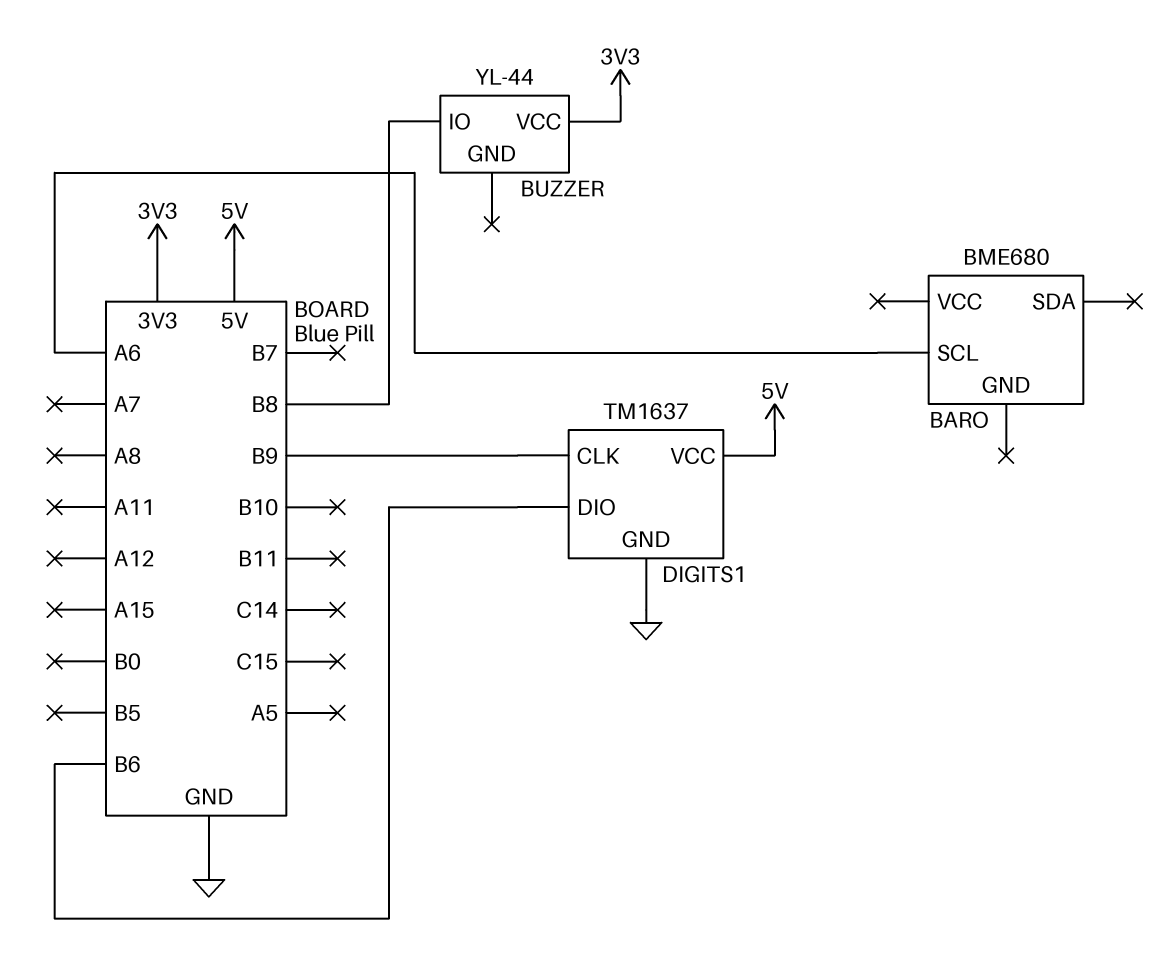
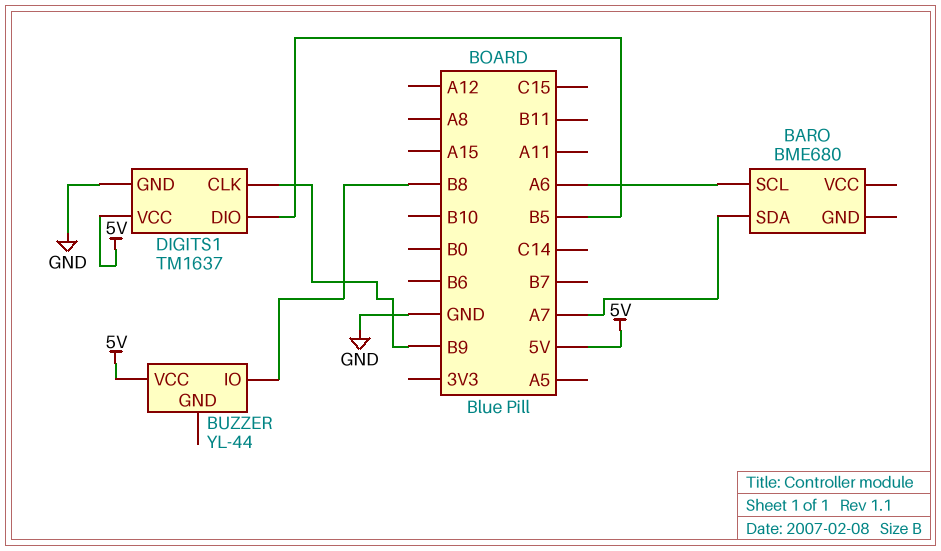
BARO pin SDA: none -> A7
BUZZER pin VCC: 3V3 -> 5V
DIGITS1 pin DIO: B6 -> B5

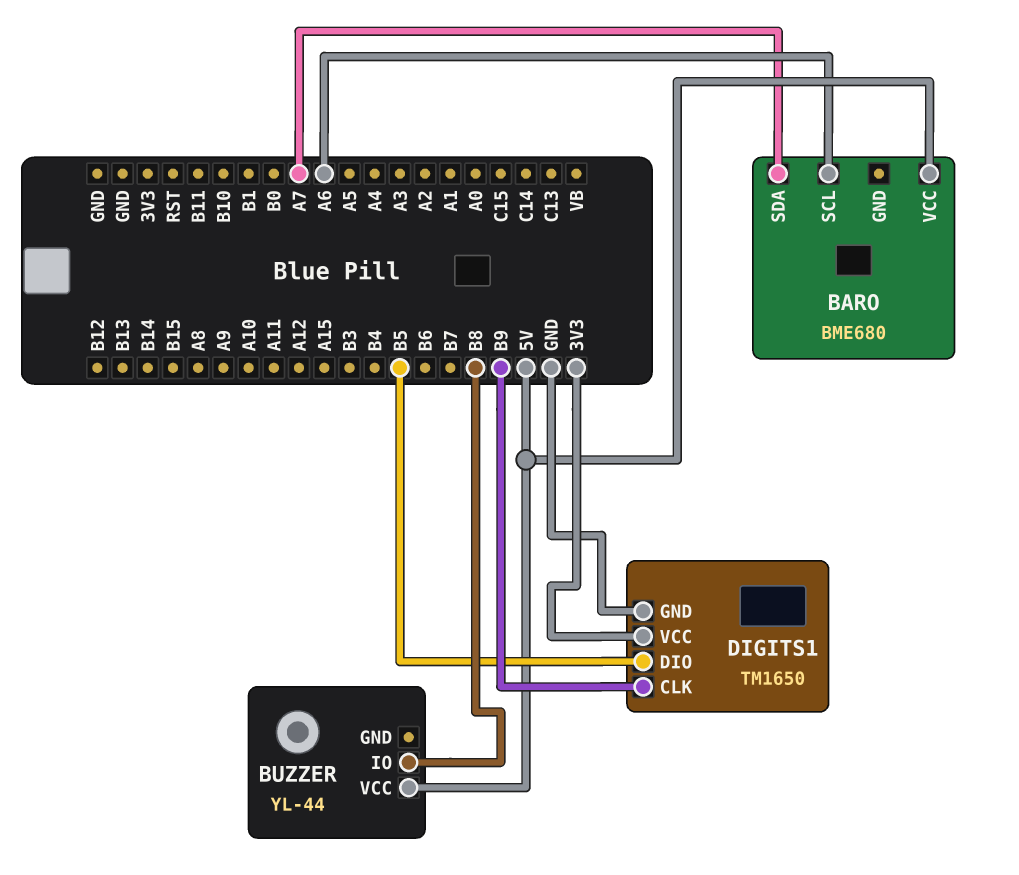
BARO pin VCC: none -> 5V
DIGITS1: TM1637 -> TM1650
DIGITS1 pin VCC: 5V -> 3V3

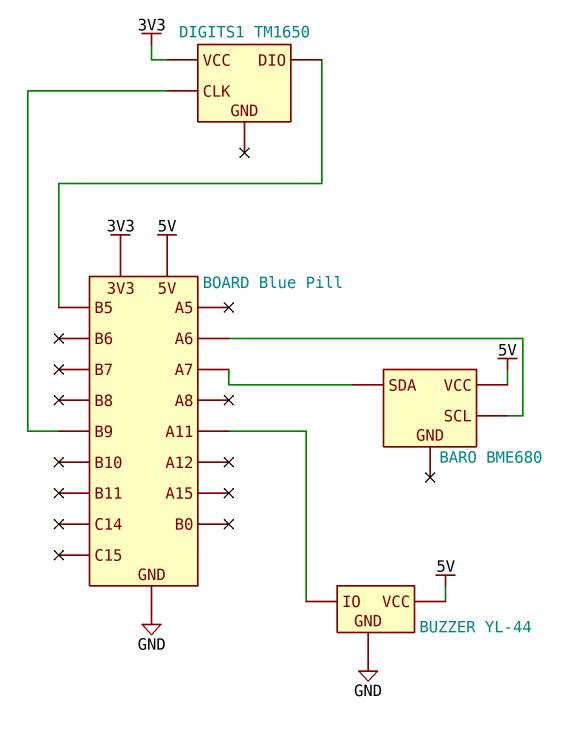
BUZZER pin GND: none -> GND
BUZZER pin IO: B8 -> A11
DIGITS1 pin GND: GND -> none

